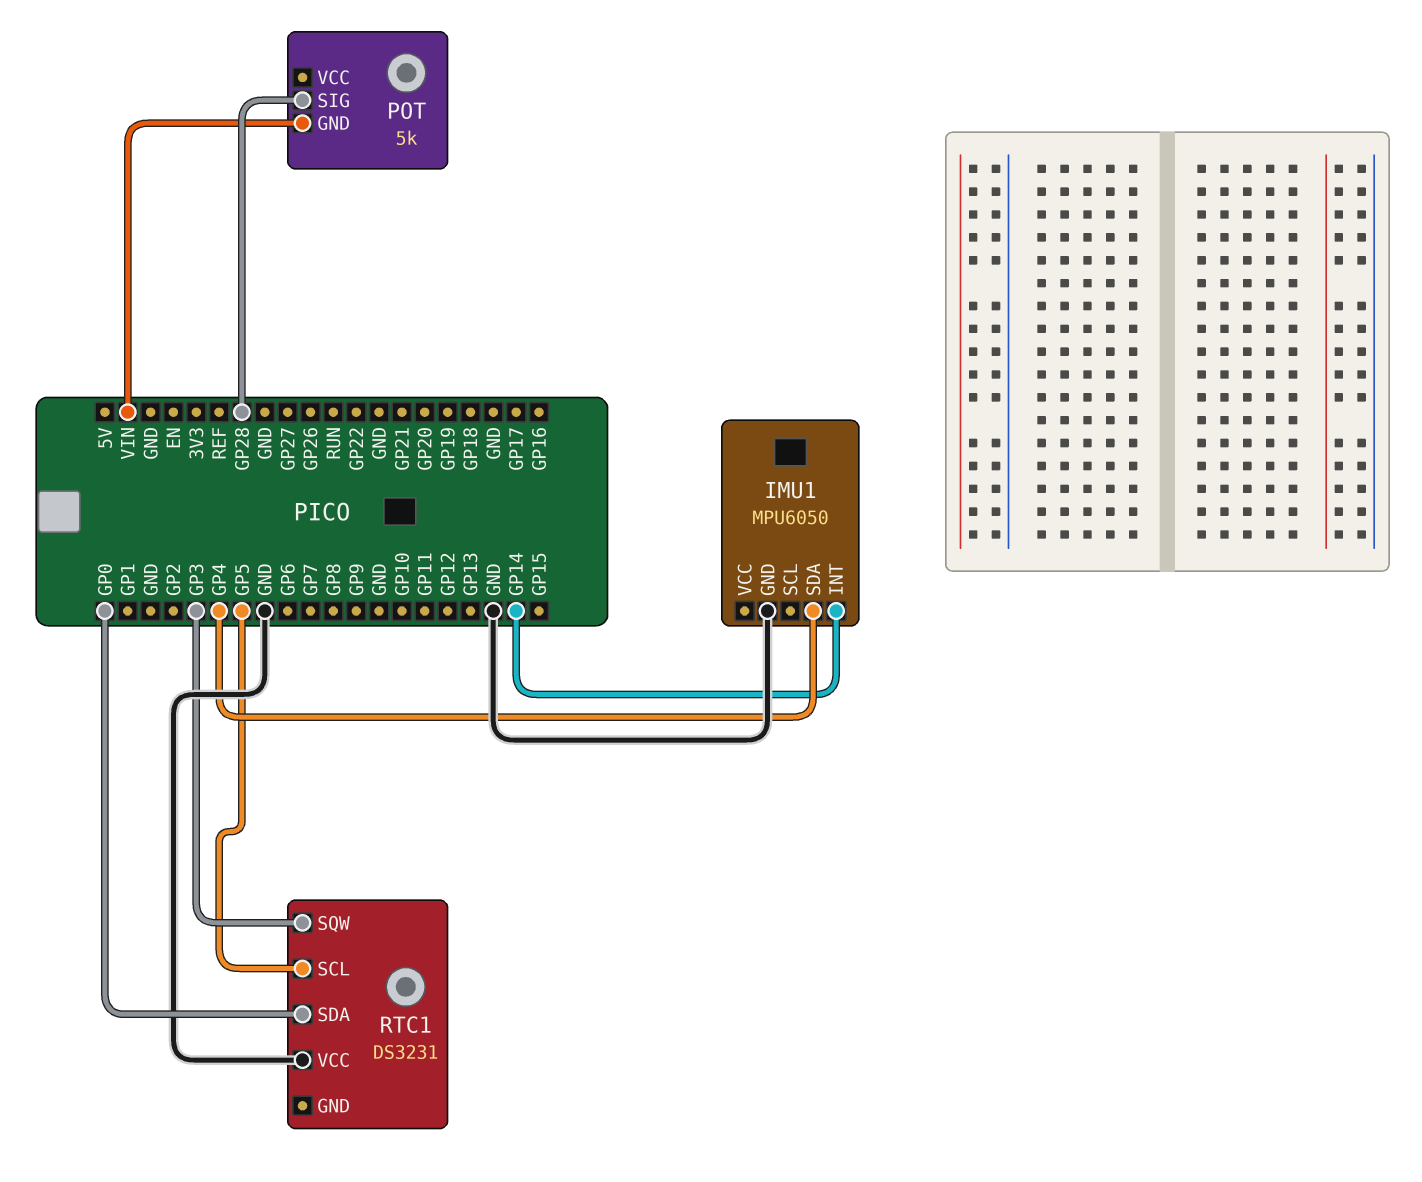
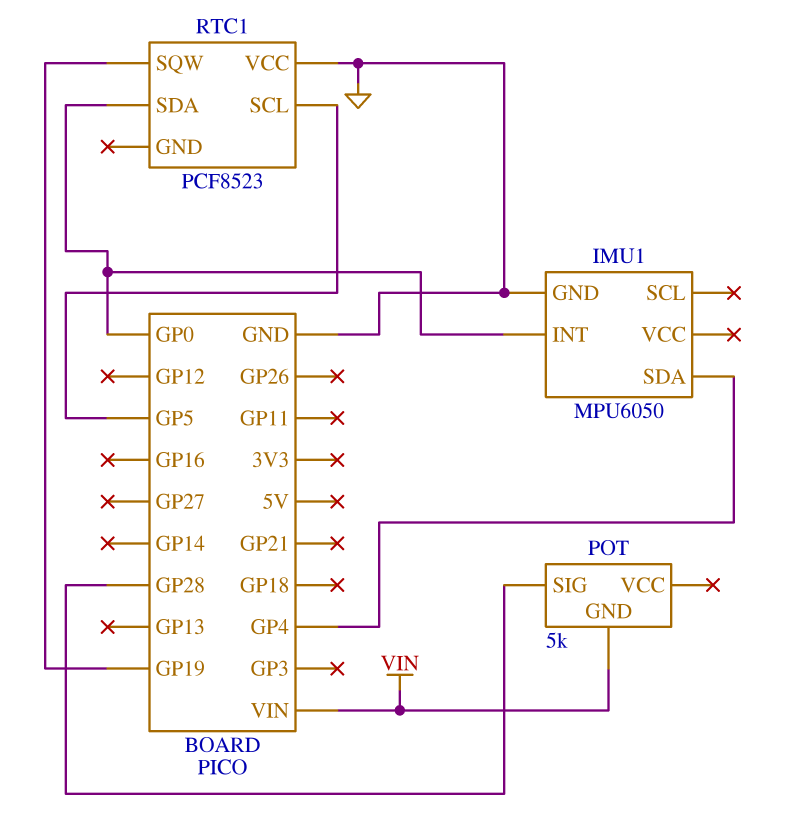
IMU1 pin INT: GP14 -> GP0
RTC1: DS3231 -> PCF8523
RTC1 pin SQW: GP3 -> GP19

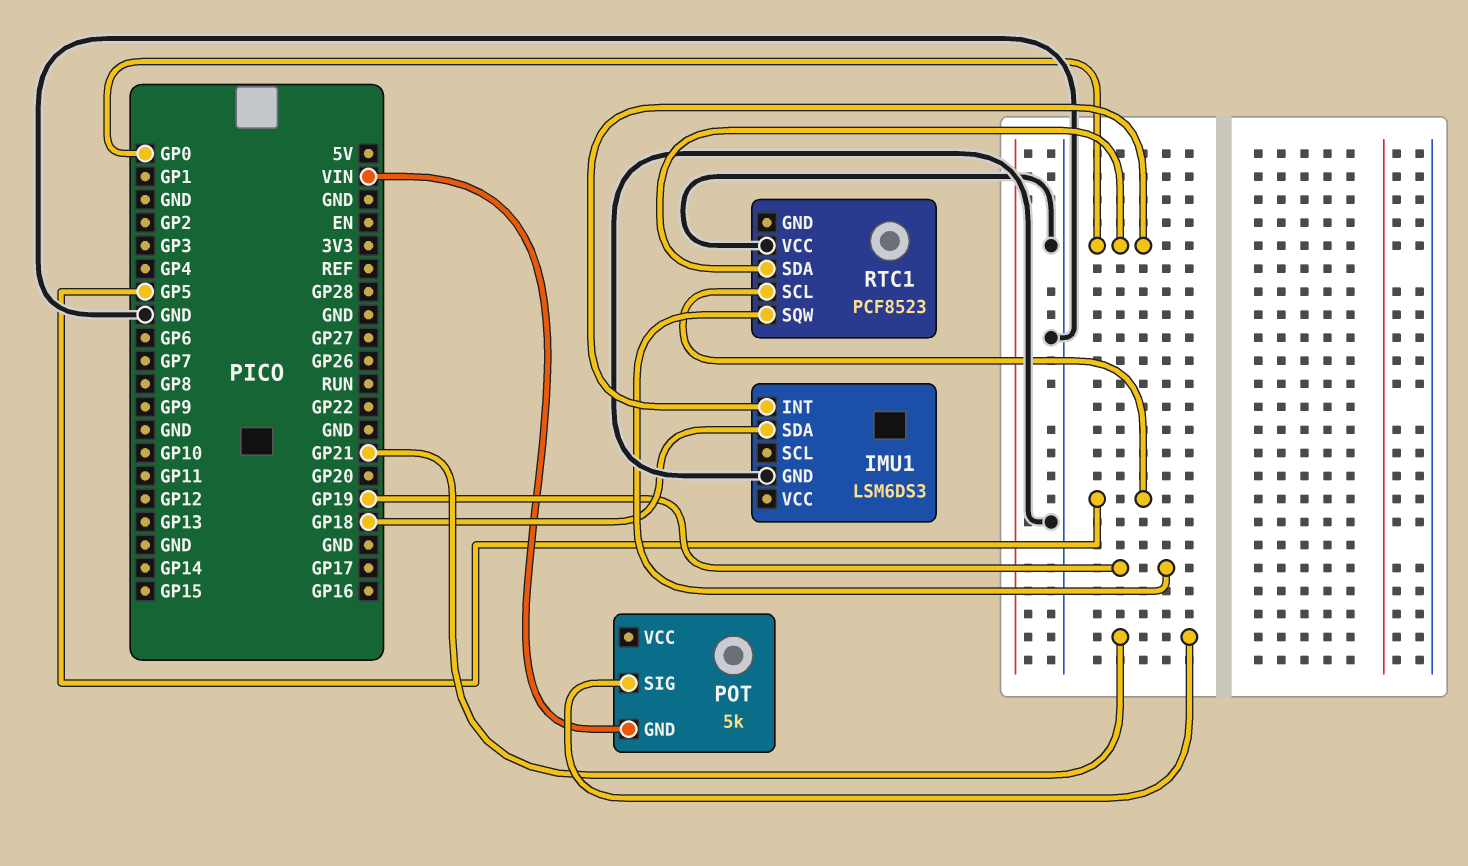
IMU1: MPU6050 -> LSM6DS3
IMU1 pin SDA: GP4 -> GP18
POT pin SIG: GP28 -> GP21

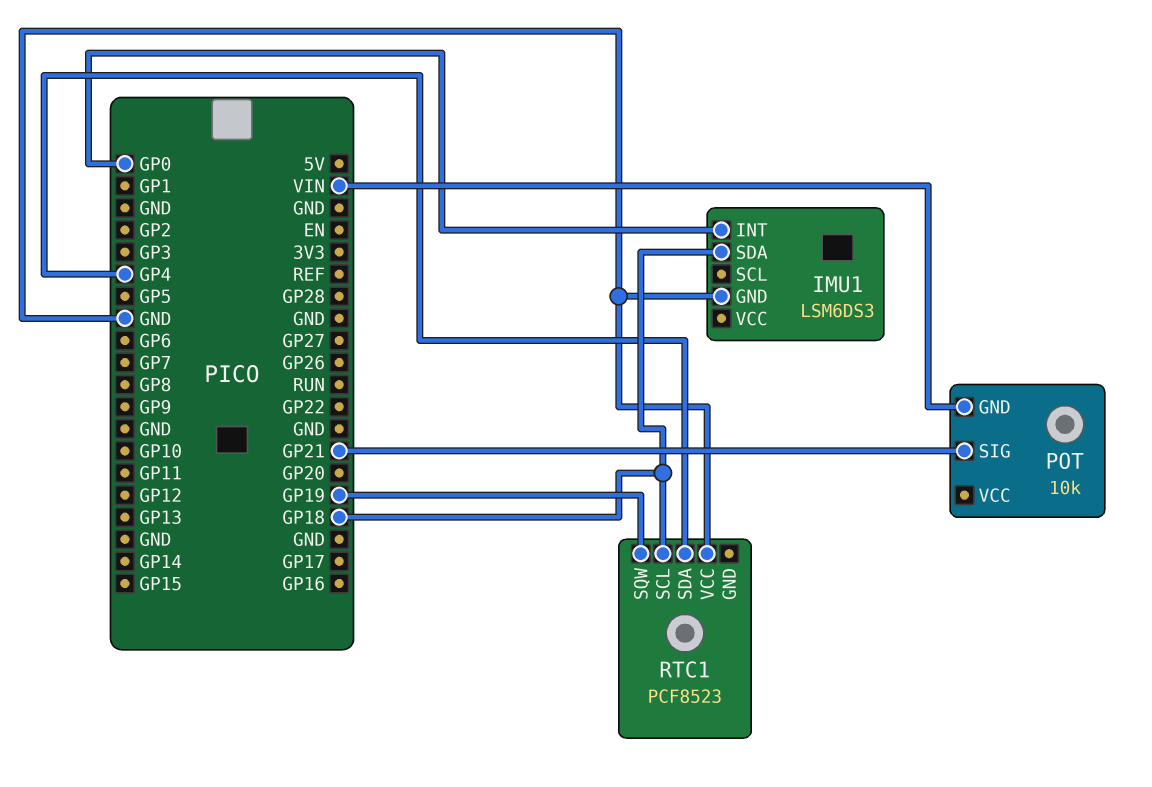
POT: 5k -> 10k
RTC1 pin SCL: GP5 -> GP18
RTC1 pin SDA: GP0 -> GP4

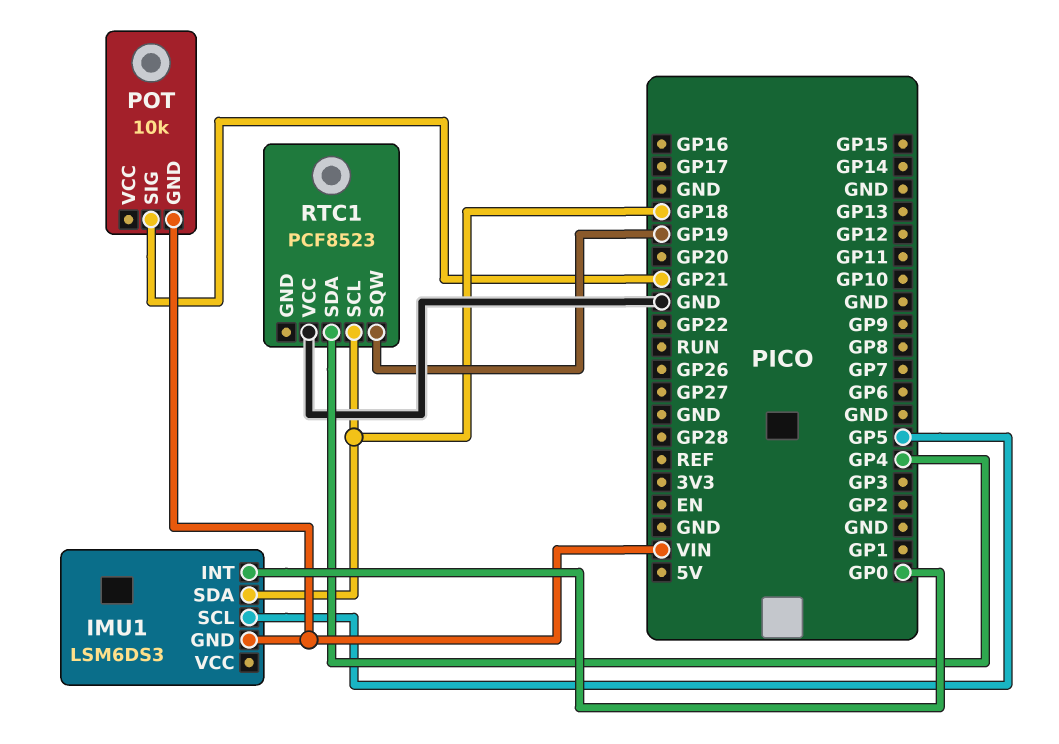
IMU1 pin GND: GND -> VIN
IMU1 pin SCL: none -> GP5

